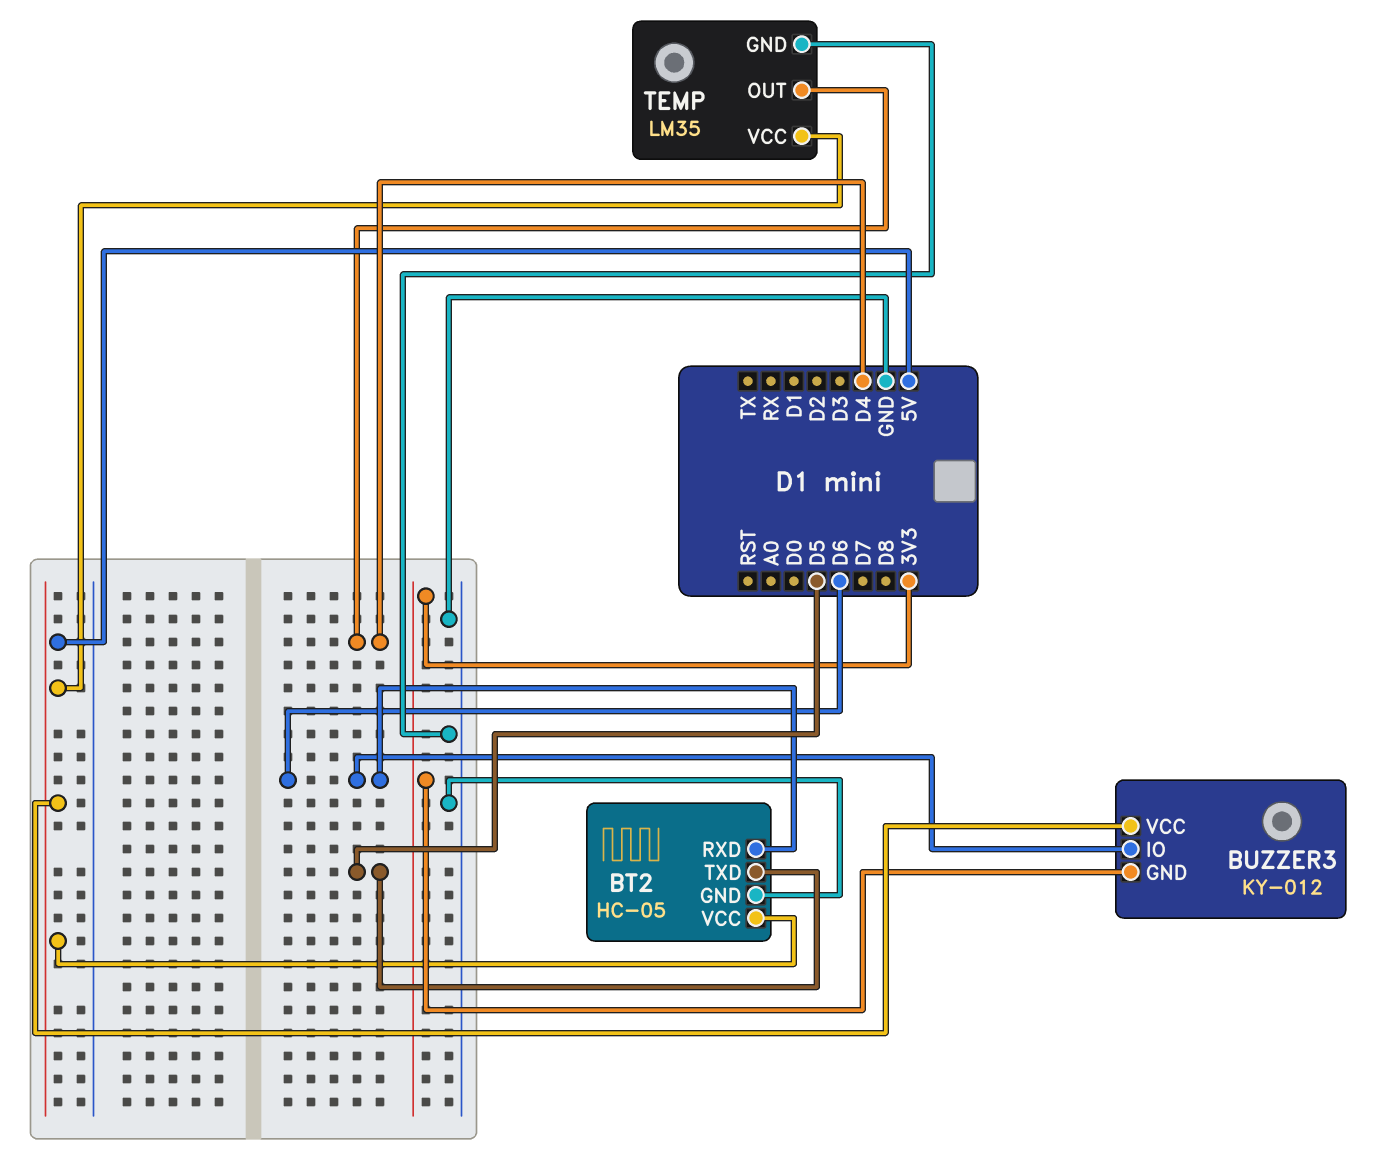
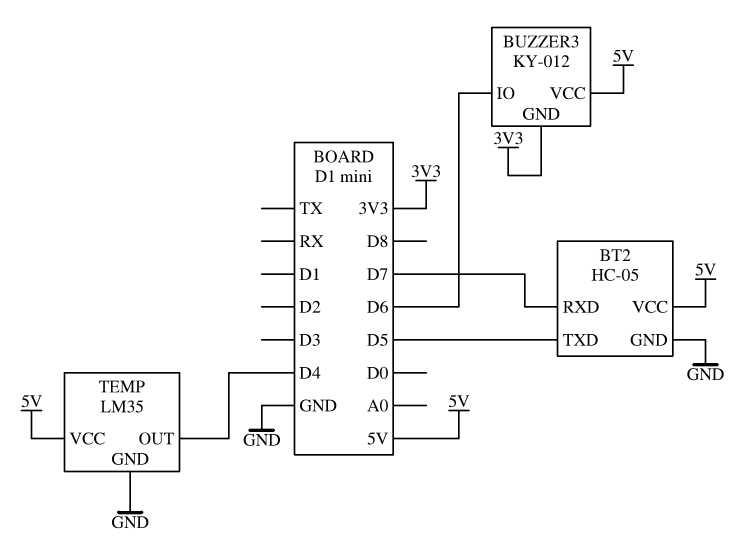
BT2 pin RXD: D6 -> D7

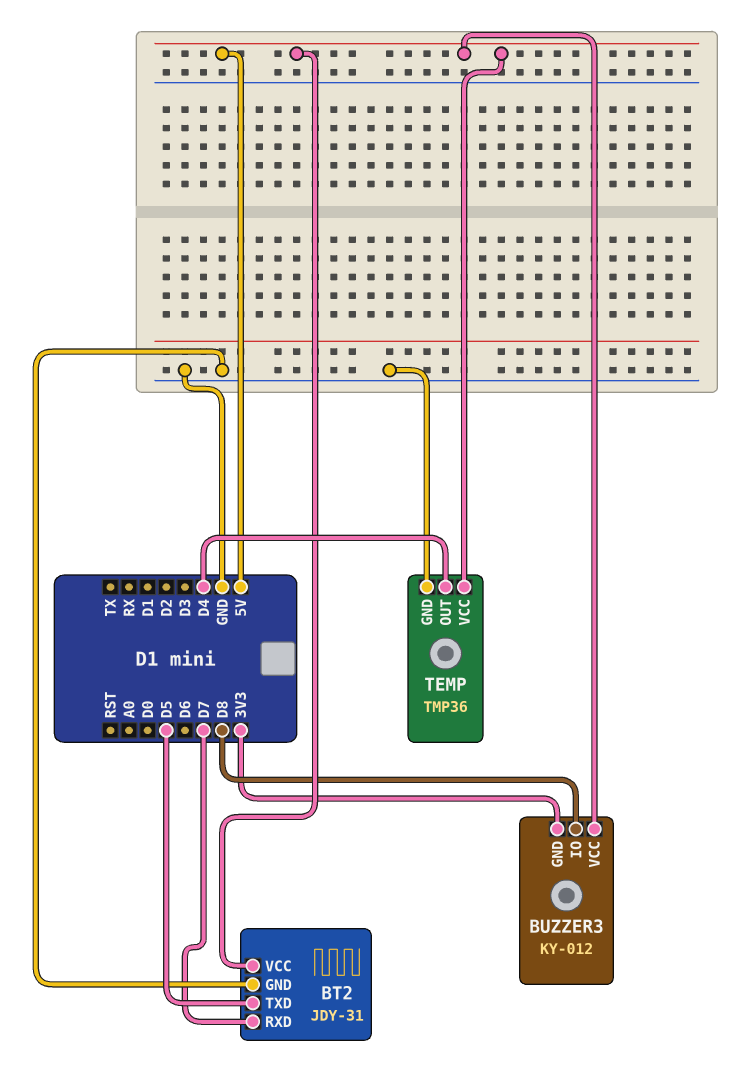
BT2: HC-05 -> JDY-31
BUZZER3 pin IO: D6 -> D8
TEMP: LM35 -> TMP36

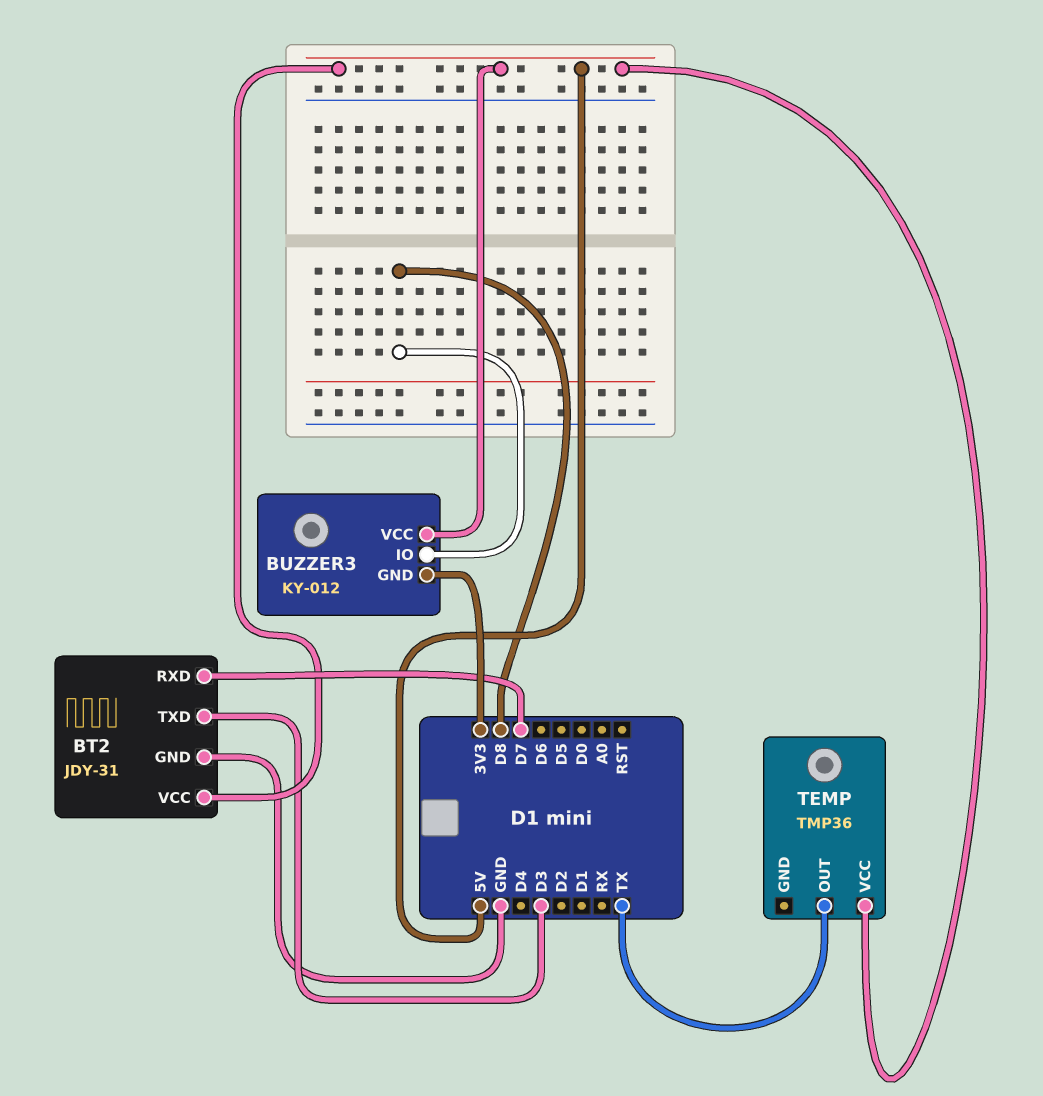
BT2 pin TXD: D5 -> D3
TEMP pin GND: GND -> none
TEMP pin OUT: D4 -> TX

